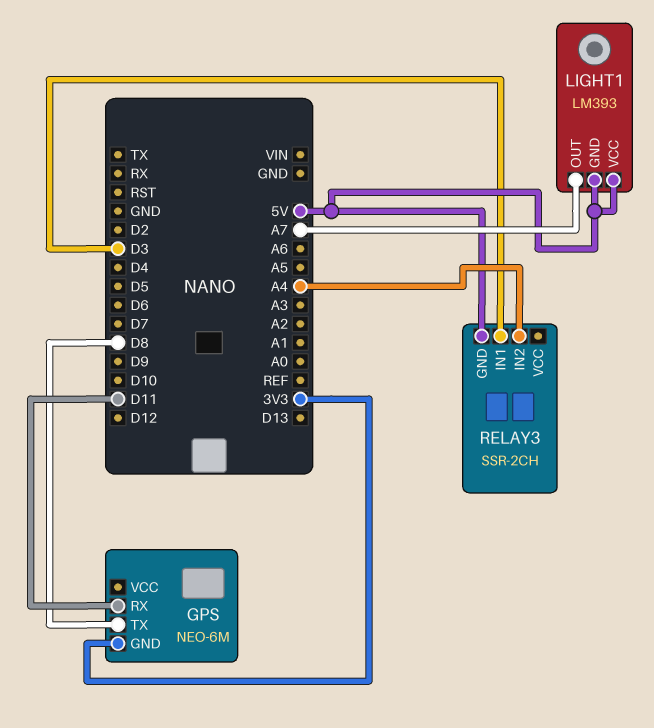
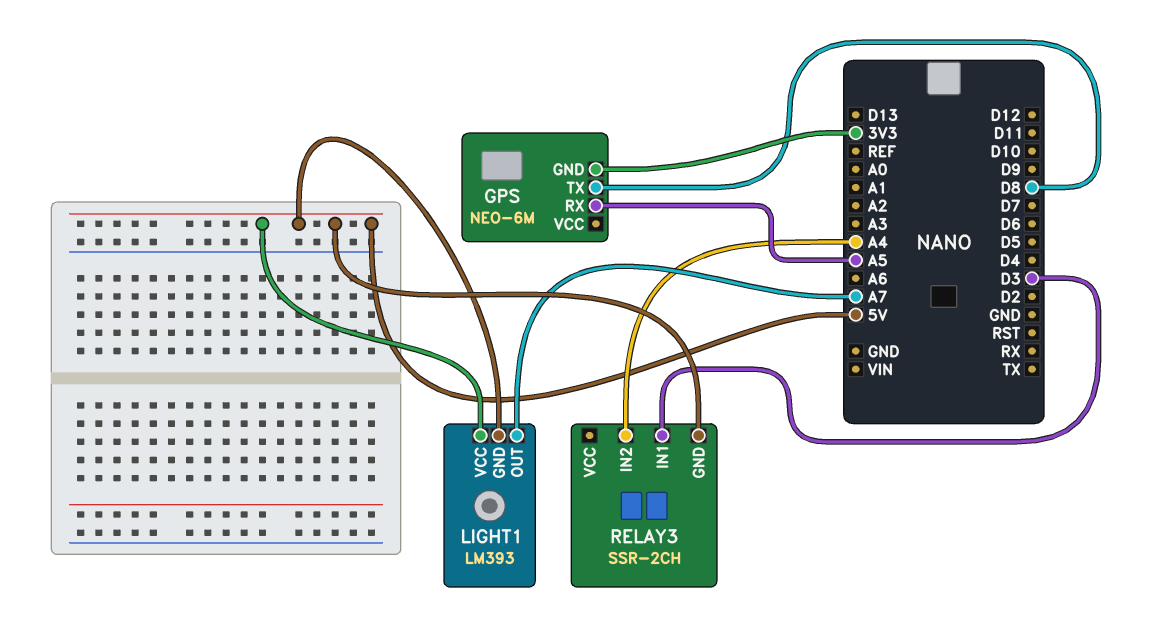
GPS pin RX: D11 -> A5

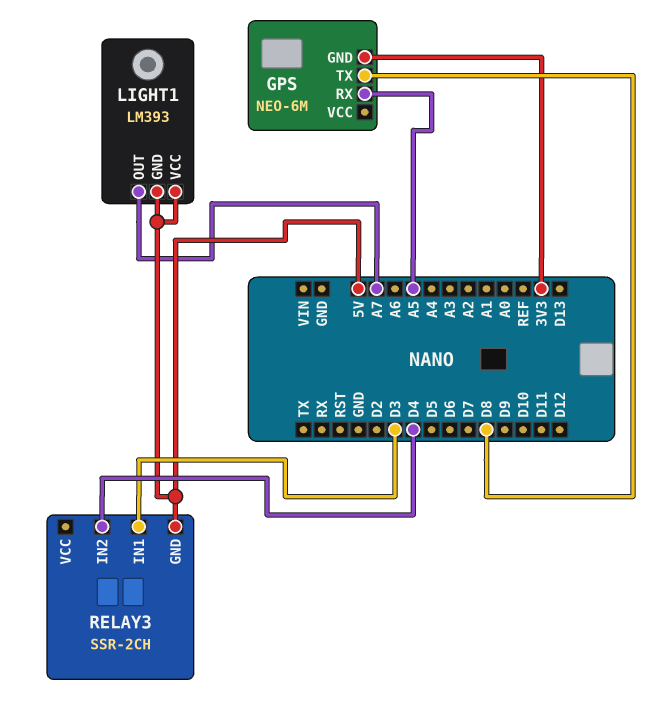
RELAY3 pin IN2: A4 -> D4

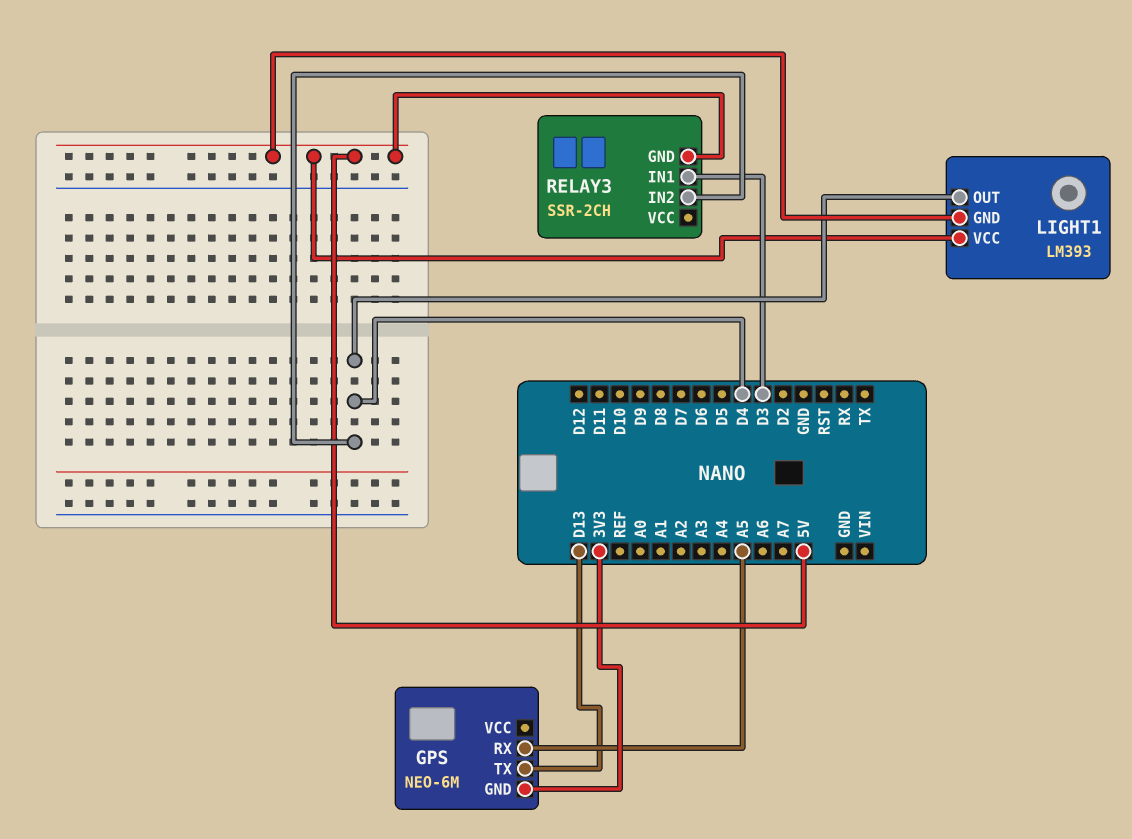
GPS pin TX: D8 -> D13
LIGHT1 pin OUT: A7 -> D4

